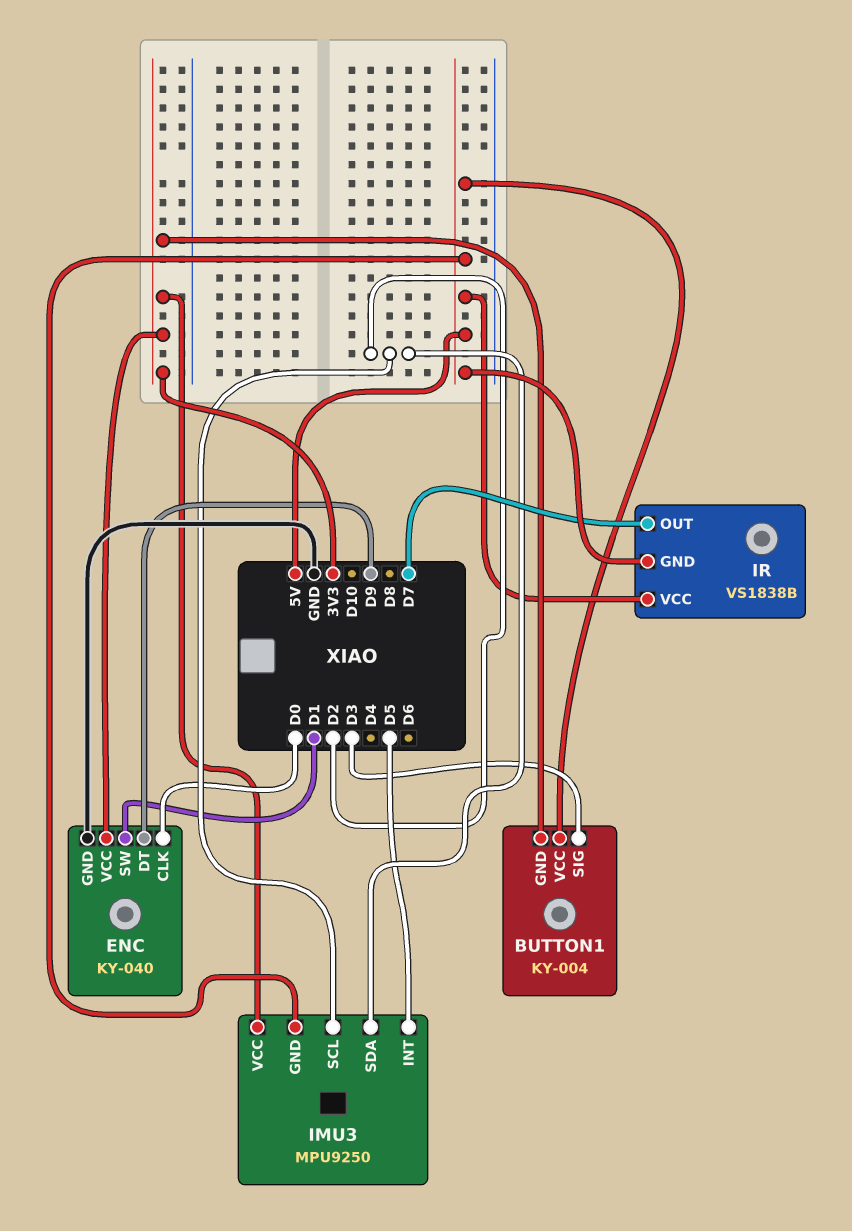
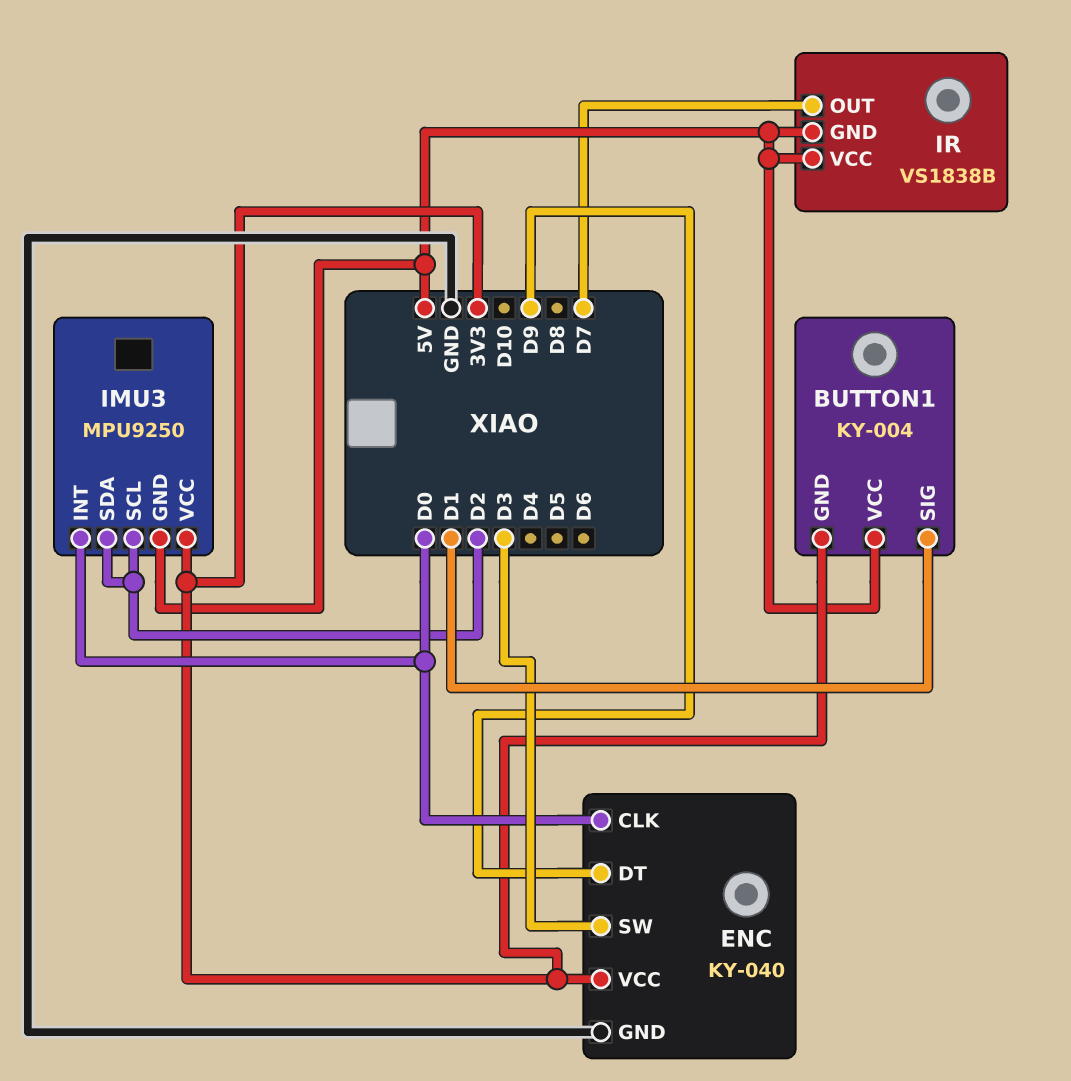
BUTTON1 pin SIG: D3 -> D1
ENC pin SW: D1 -> D3
IMU3 pin INT: D5 -> D0

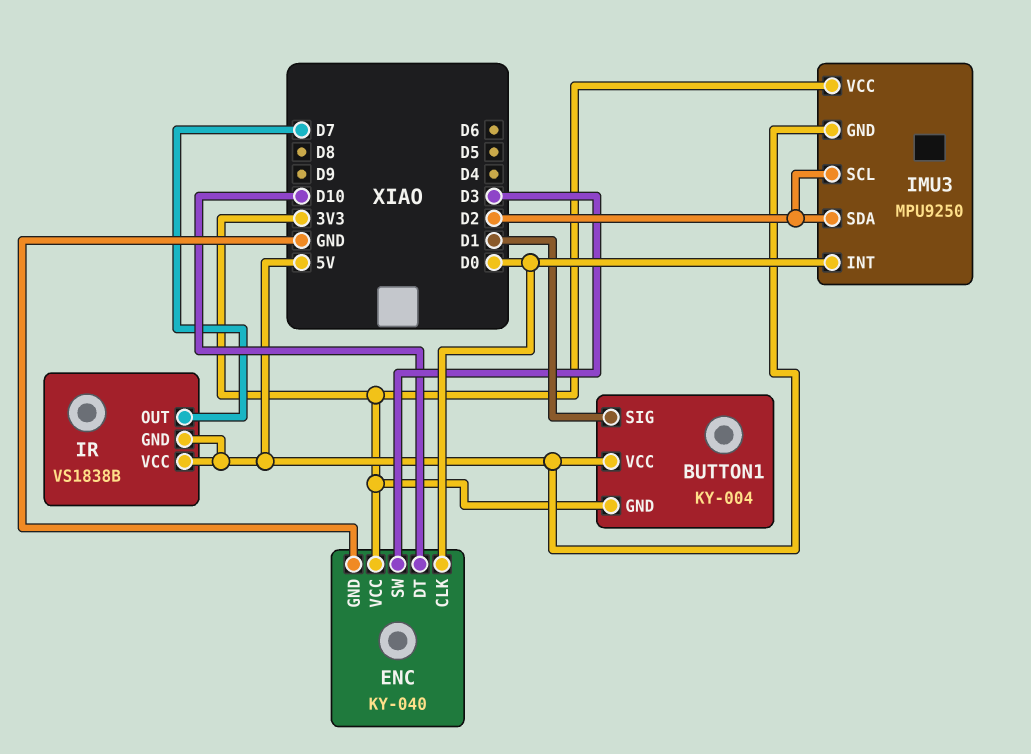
ENC pin DT: D9 -> D10

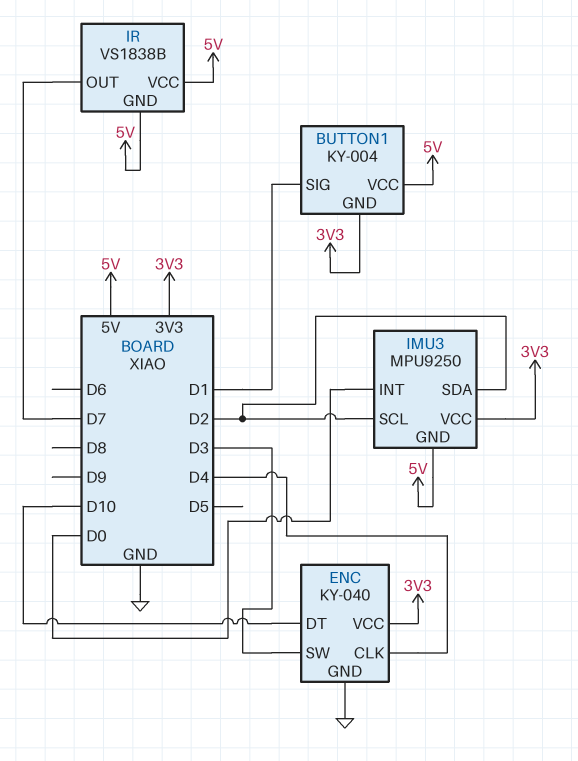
ENC pin CLK: D0 -> D4

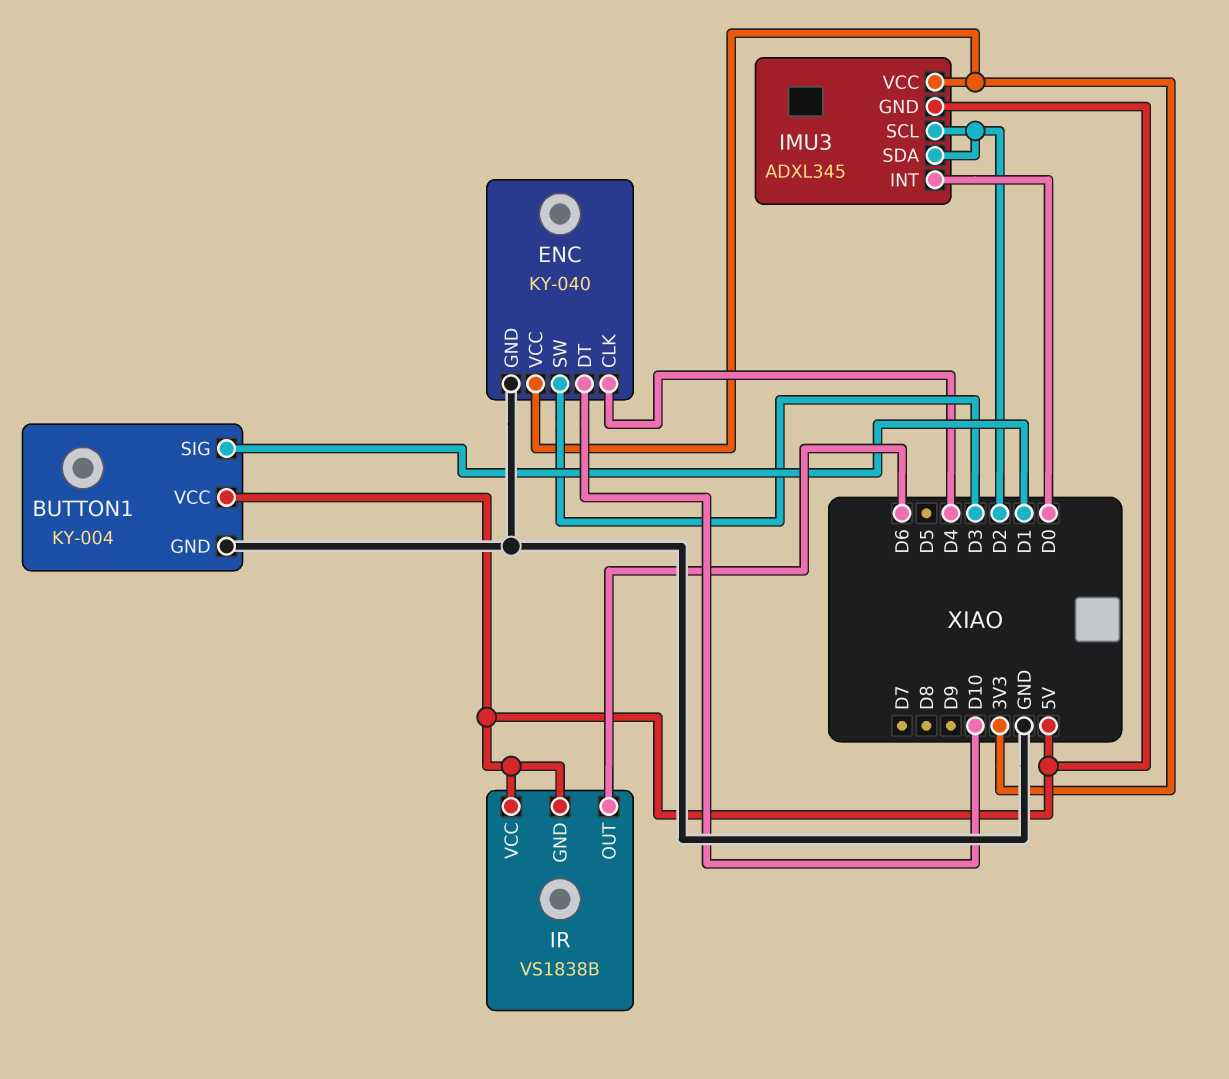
BUTTON1 pin GND: 3V3 -> GND
IMU3: MPU9250 -> ADXL345
IR pin OUT: D7 -> D6

